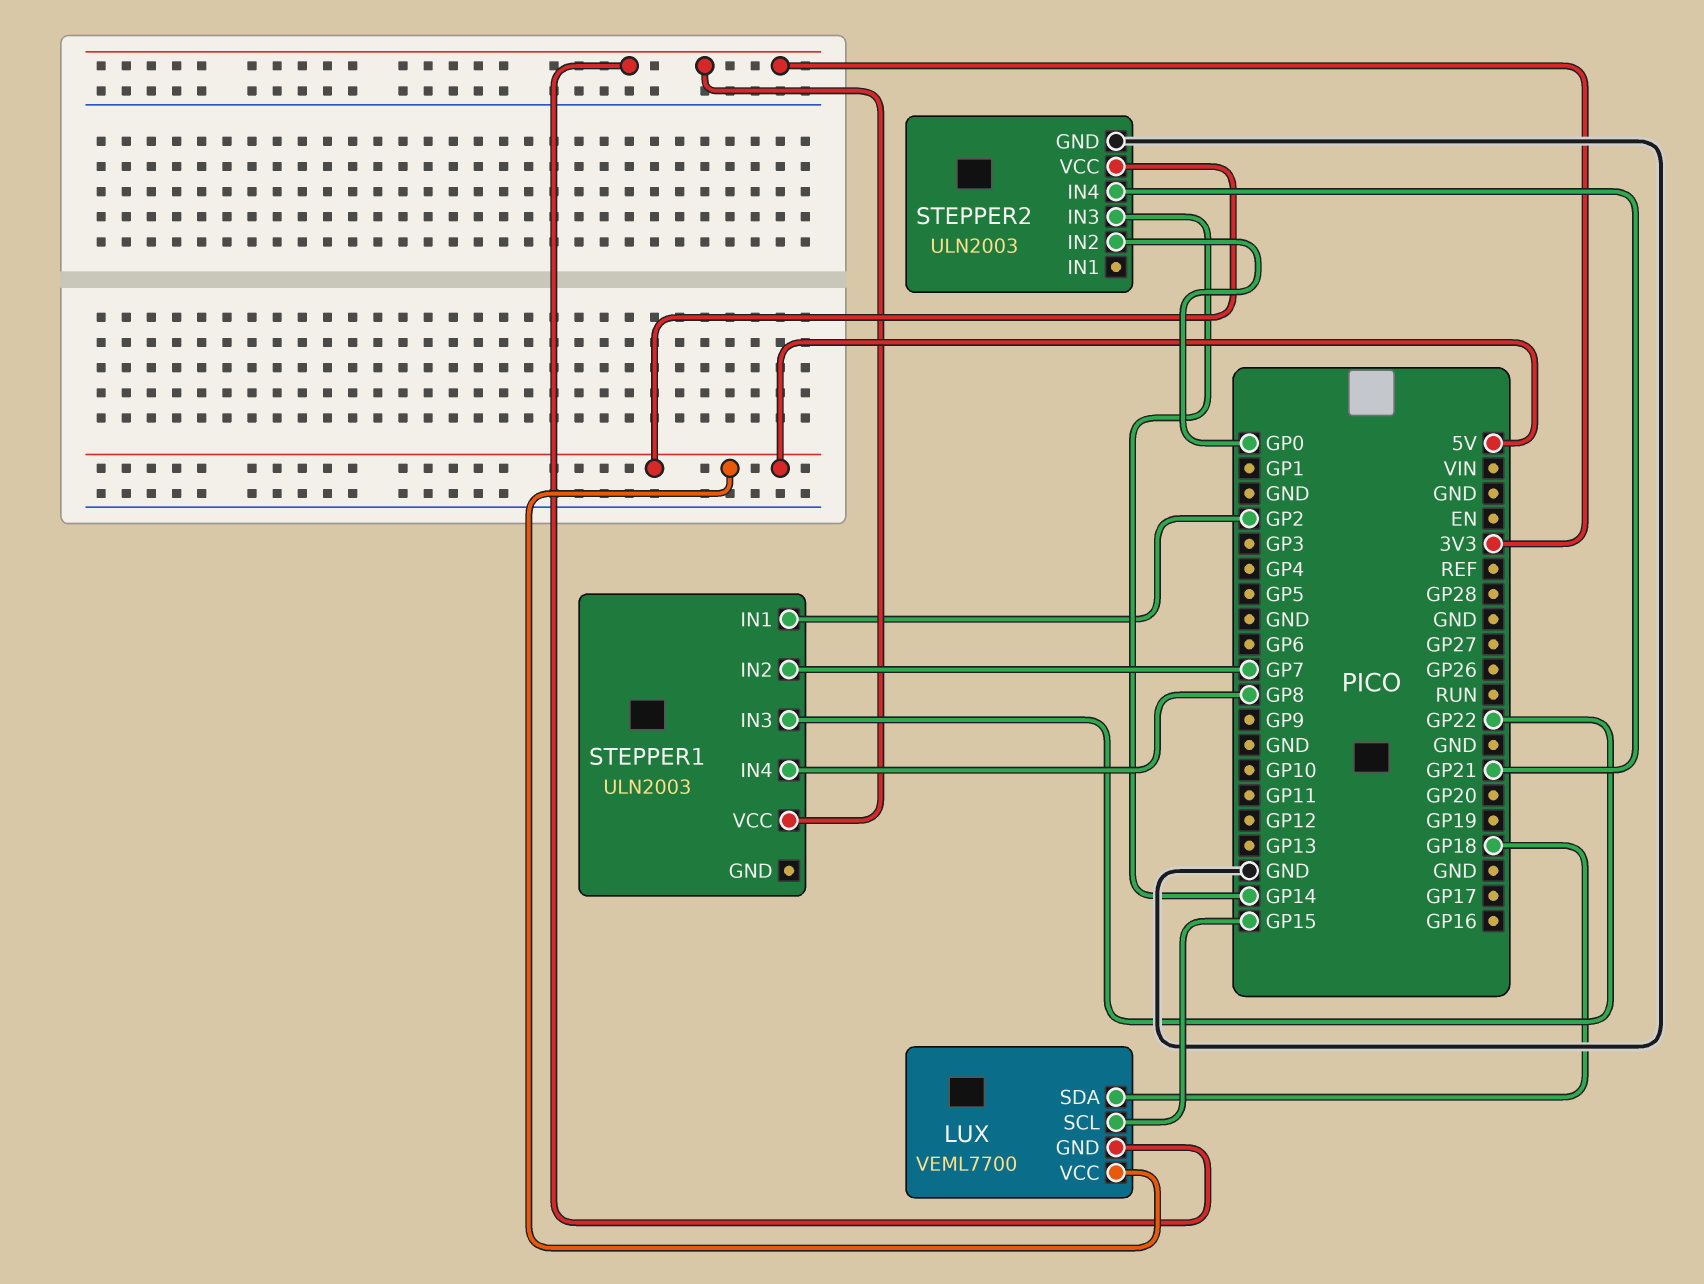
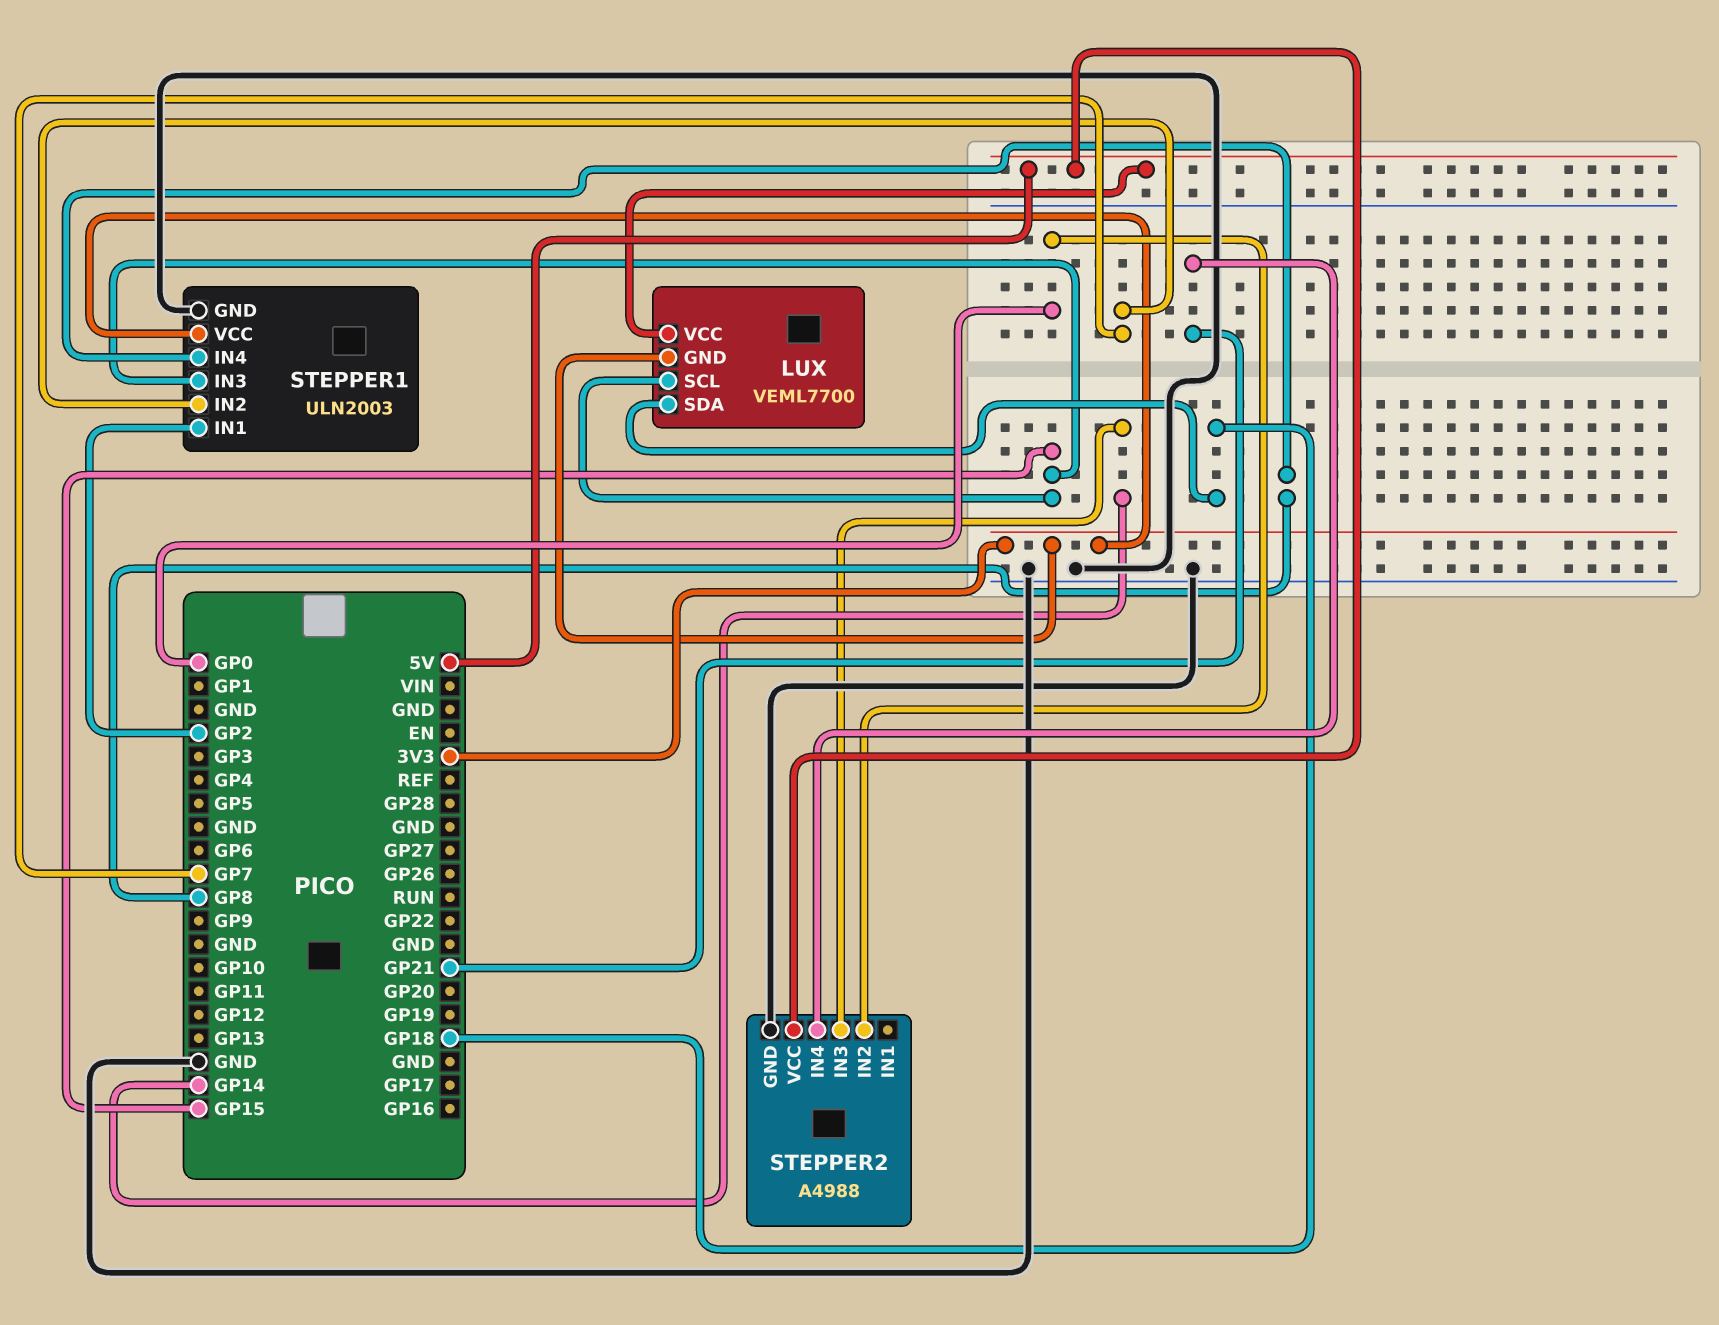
STEPPER1 pin GND: none -> GND
STEPPER1 pin IN3: GP22 -> GP15
STEPPER2: ULN2003 -> A4988

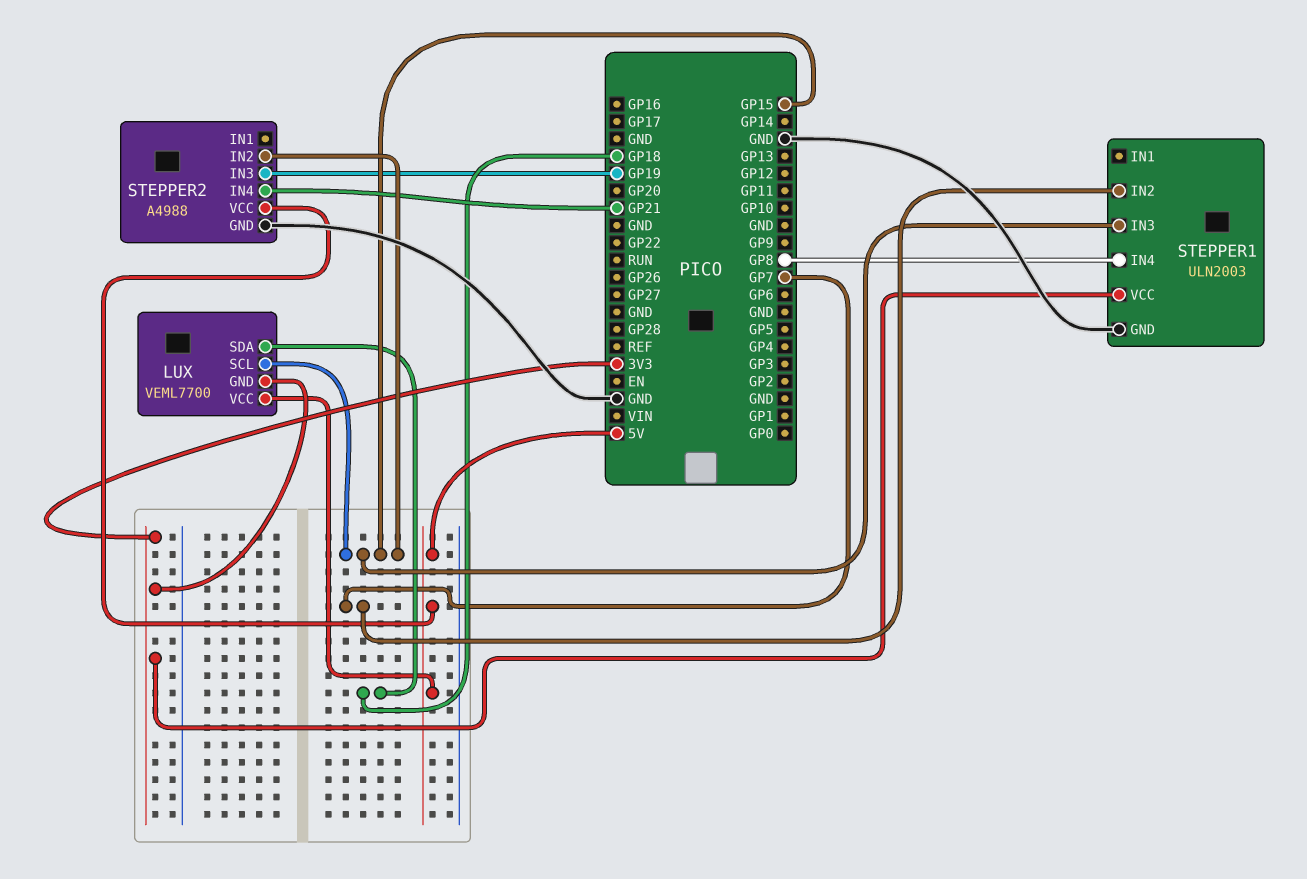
STEPPER1 pin IN1: GP2 -> none
STEPPER2 pin IN2: GP0 -> GP15
STEPPER2 pin IN3: GP14 -> GP19

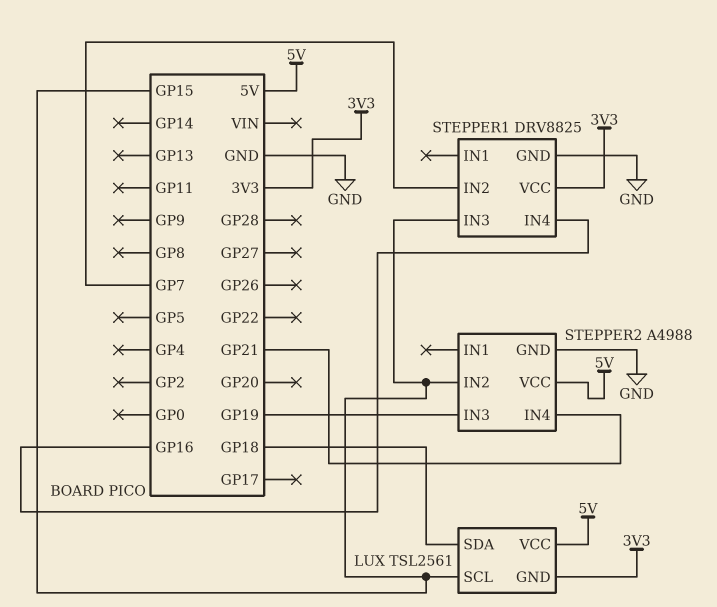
LUX: VEML7700 -> TSL2561
STEPPER1: ULN2003 -> DRV8825
STEPPER1 pin IN4: GP8 -> GP16

